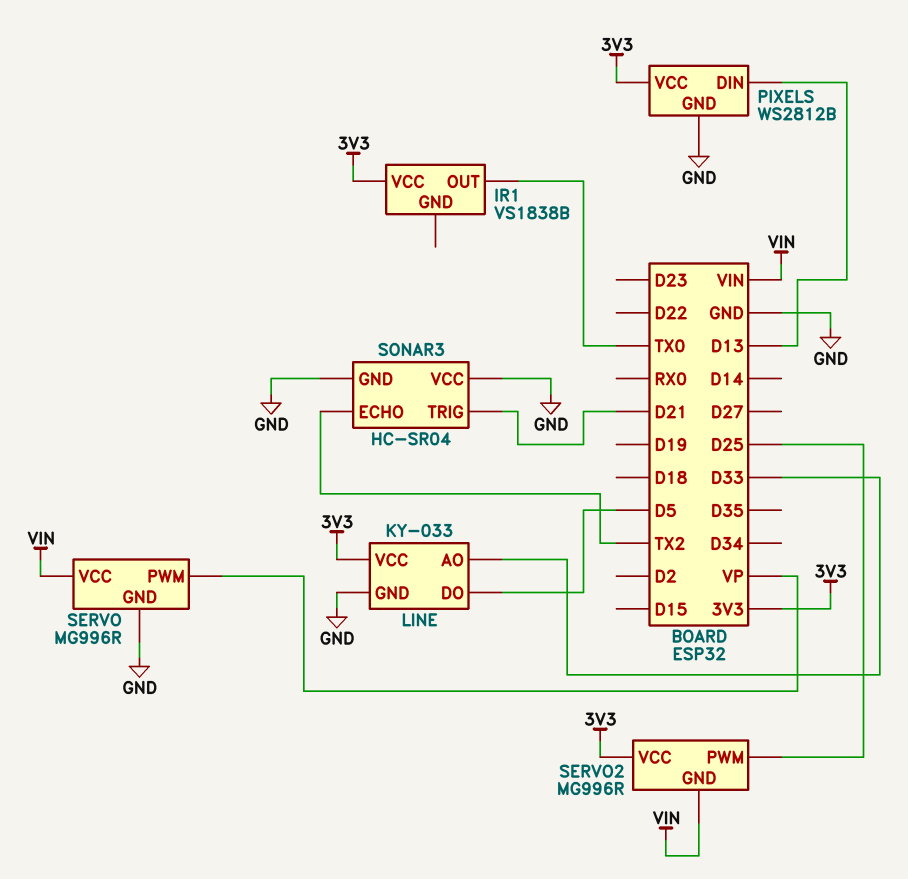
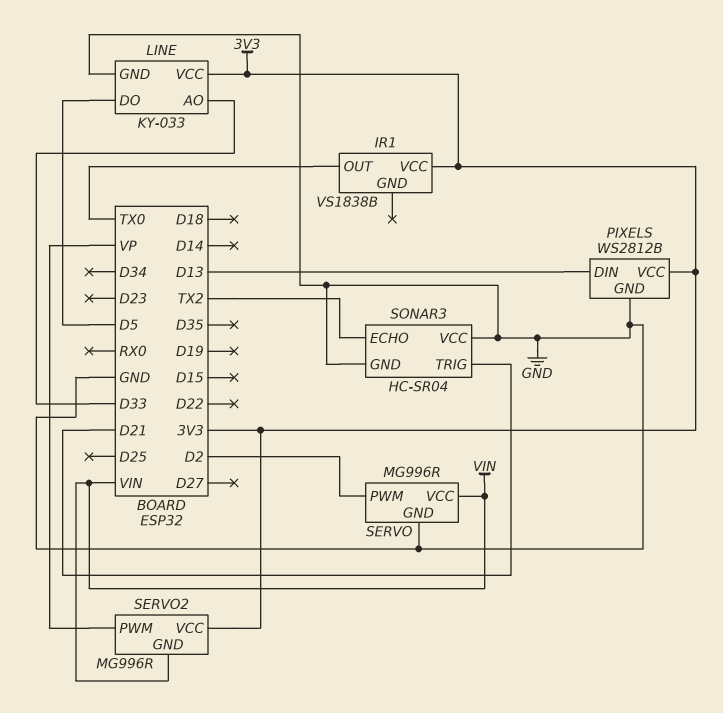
SERVO pin PWM: VP -> D2
SERVO2 pin PWM: D25 -> VP

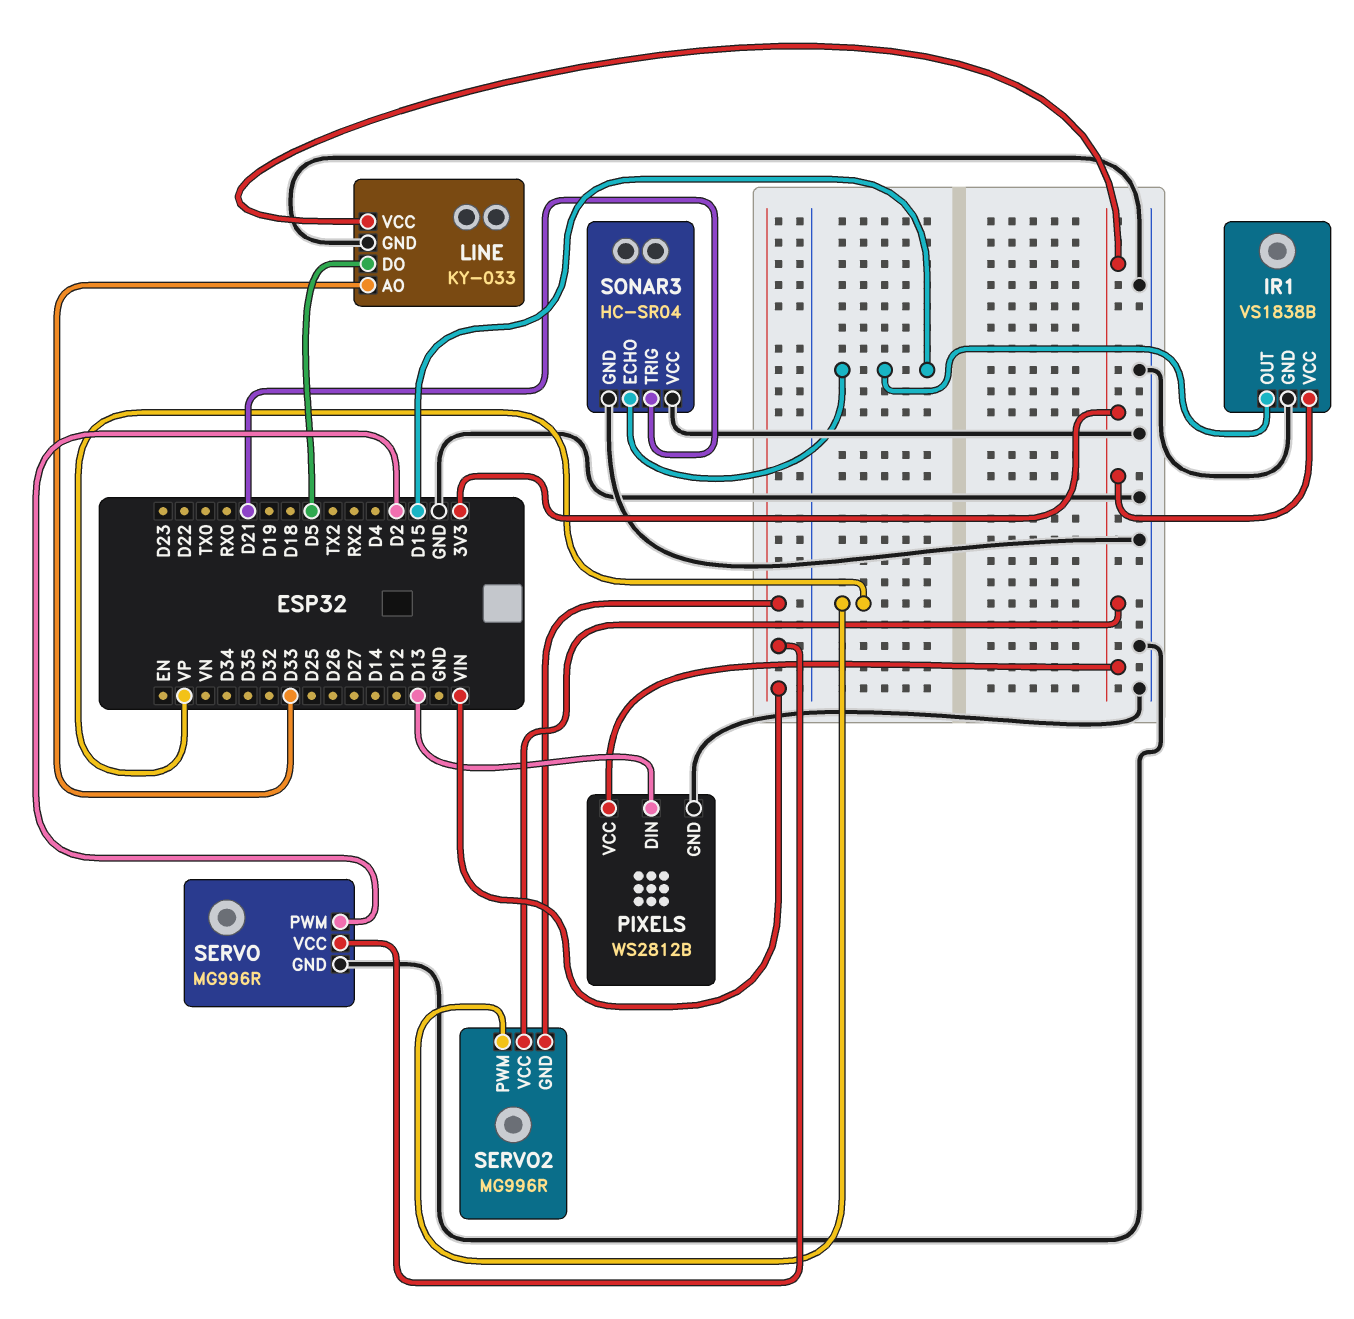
IR1 pin GND: none -> GND
IR1 pin OUT: TX0 -> D15
SONAR3 pin ECHO: TX2 -> D15

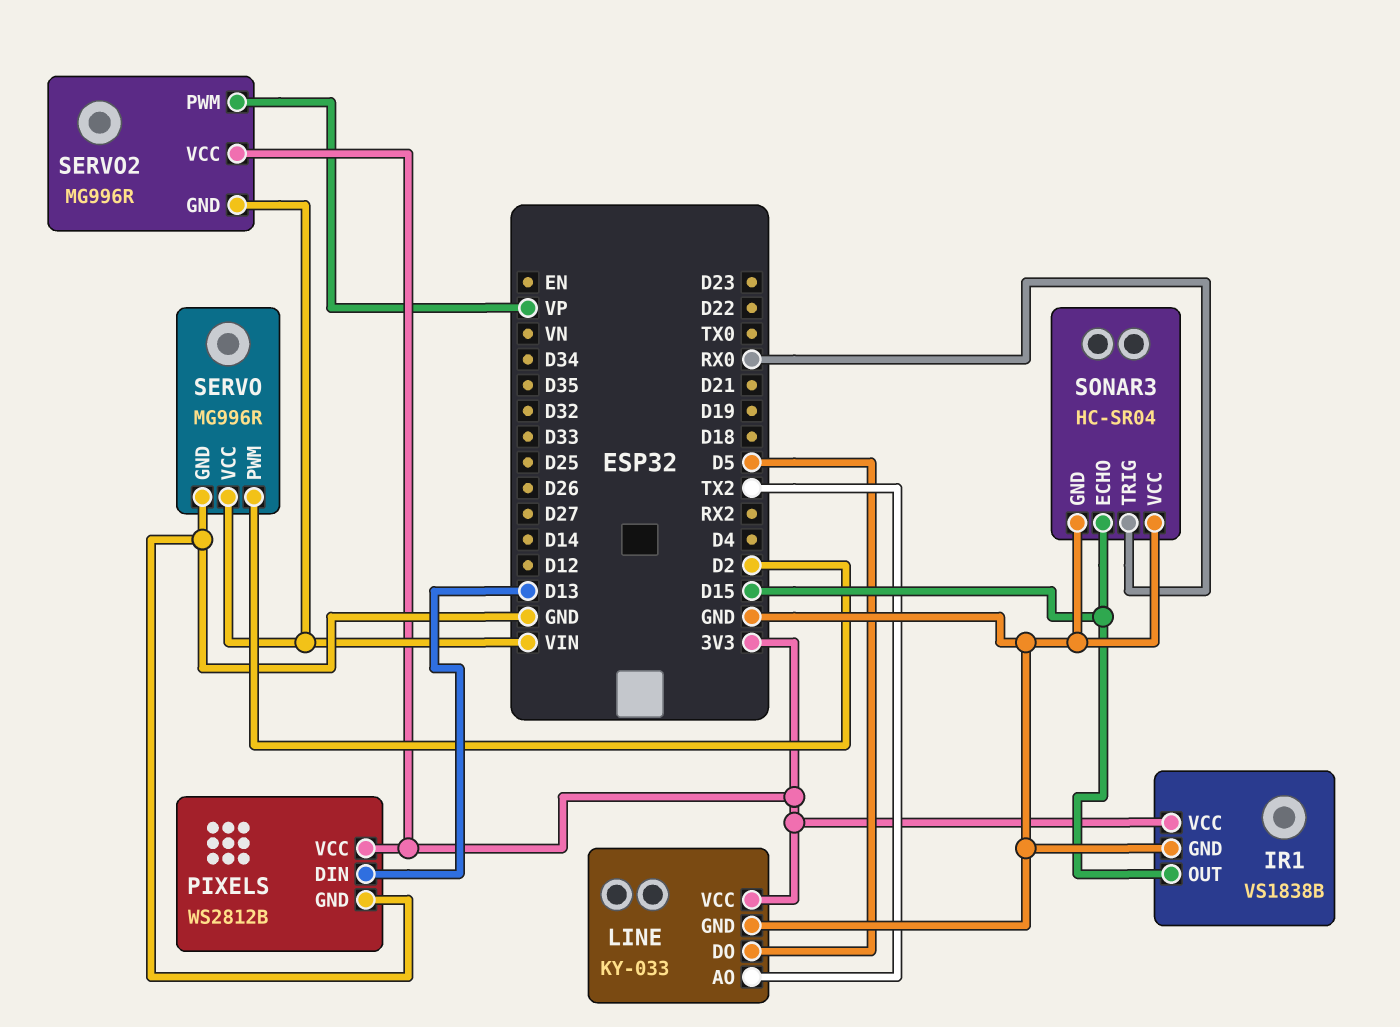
LINE pin AO: D33 -> TX2
SONAR3 pin TRIG: D21 -> RX0

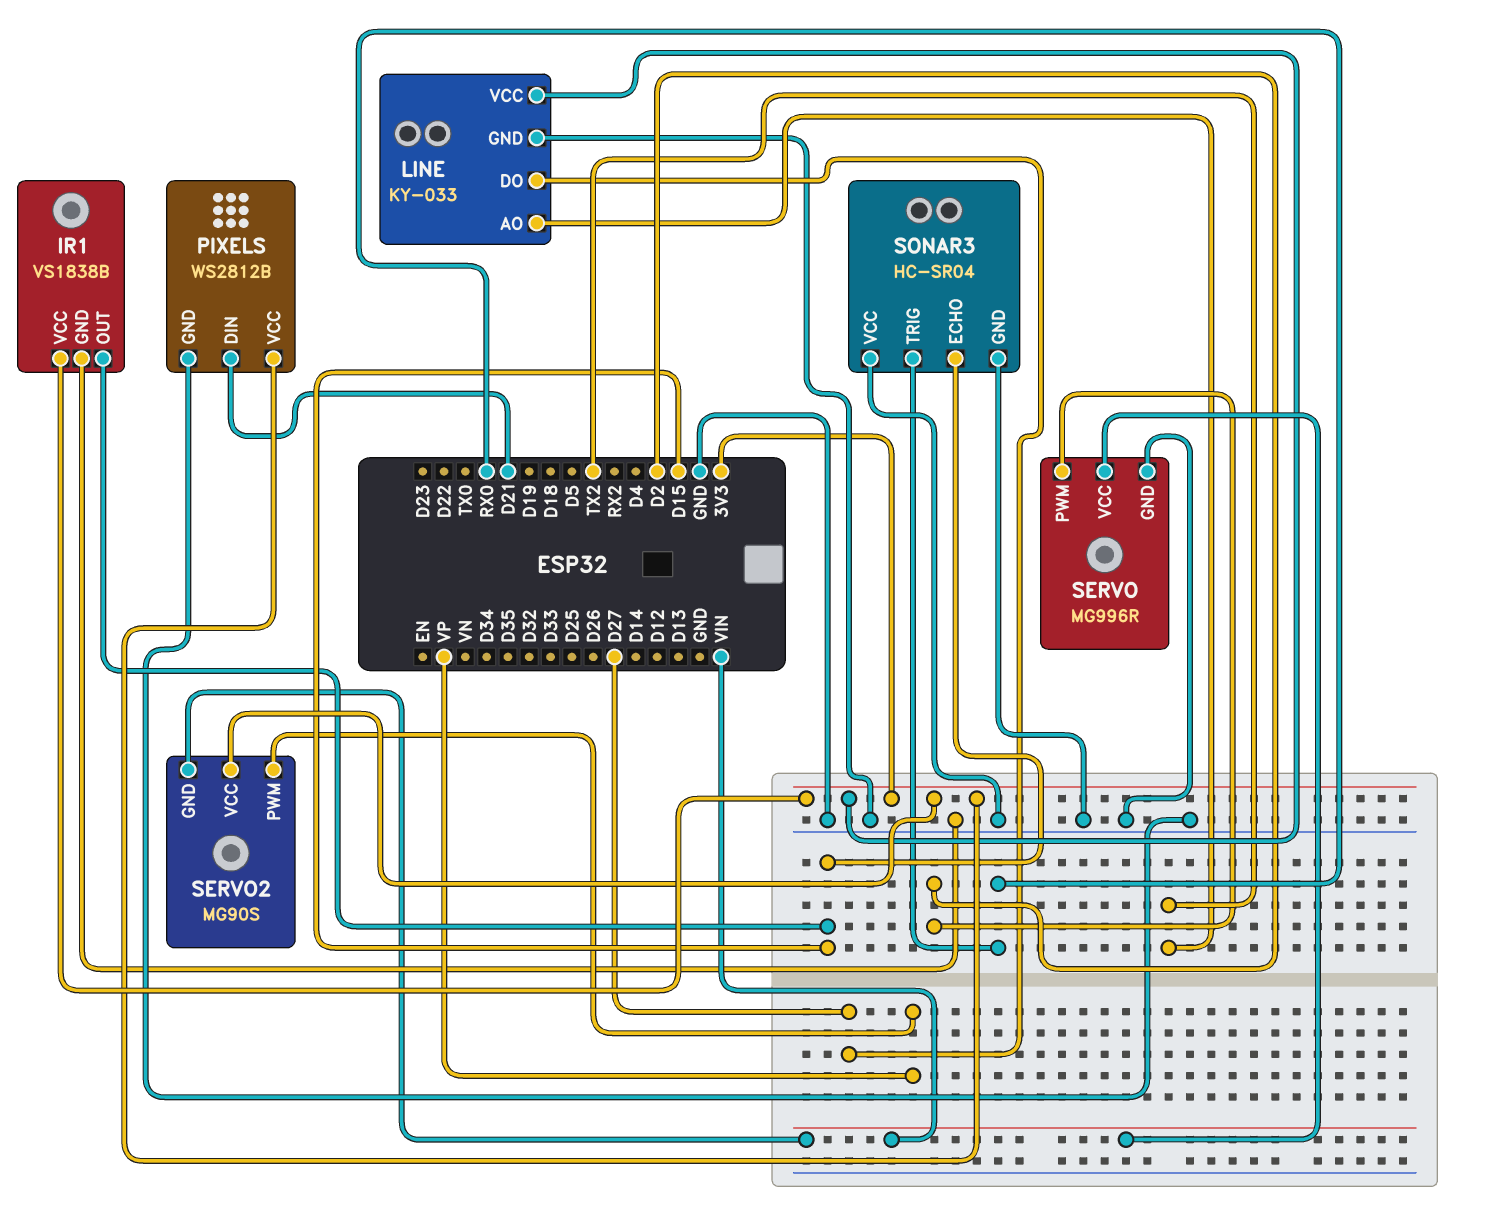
LINE pin DO: D5 -> D27
PIXELS pin DIN: D13 -> D21
SERVO2: MG996R -> MG90S

